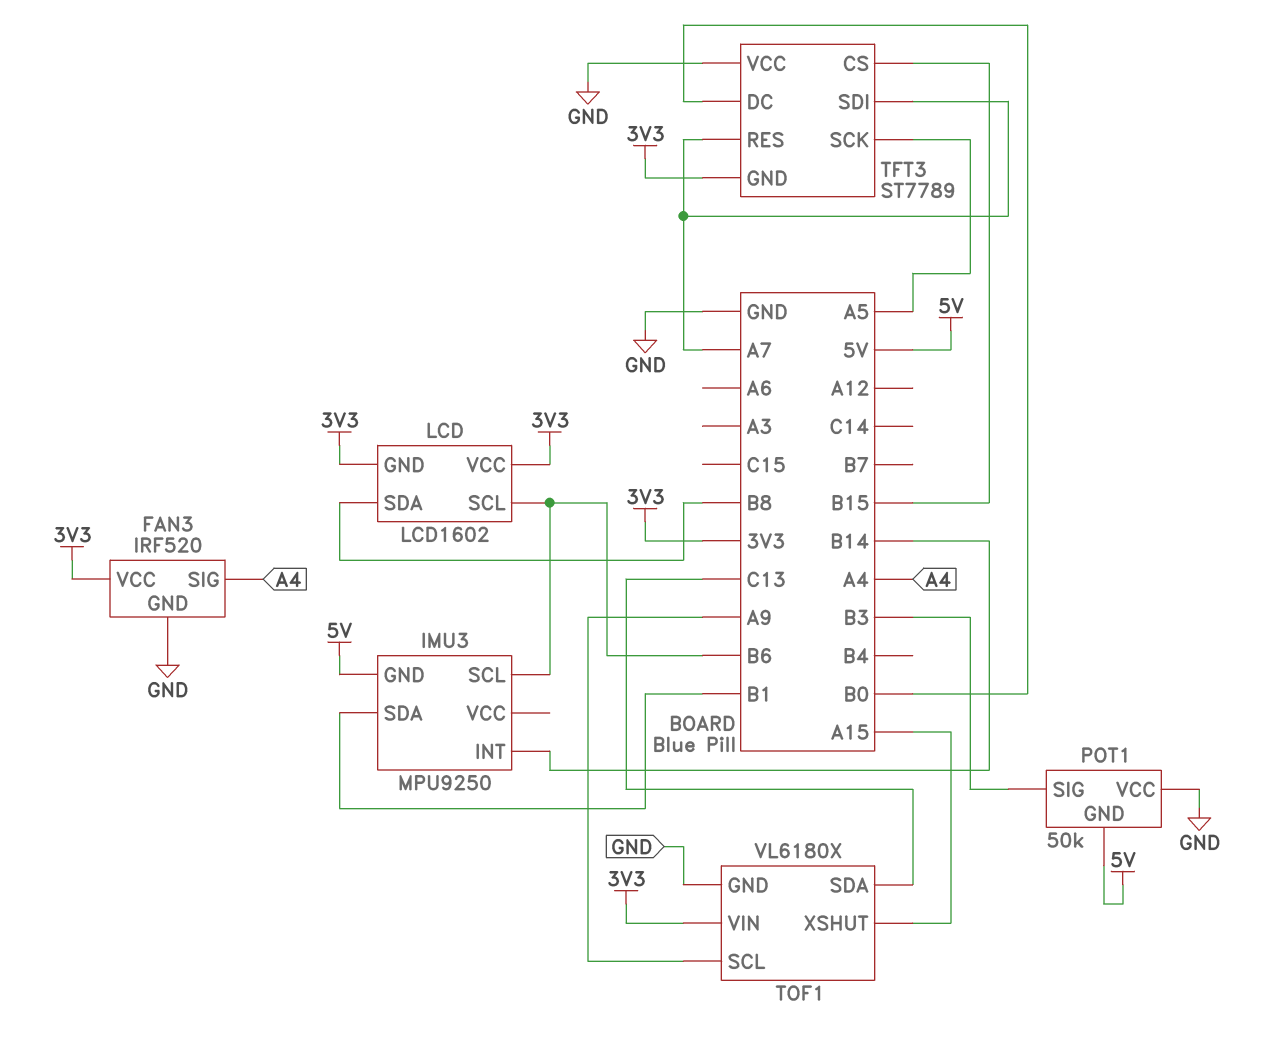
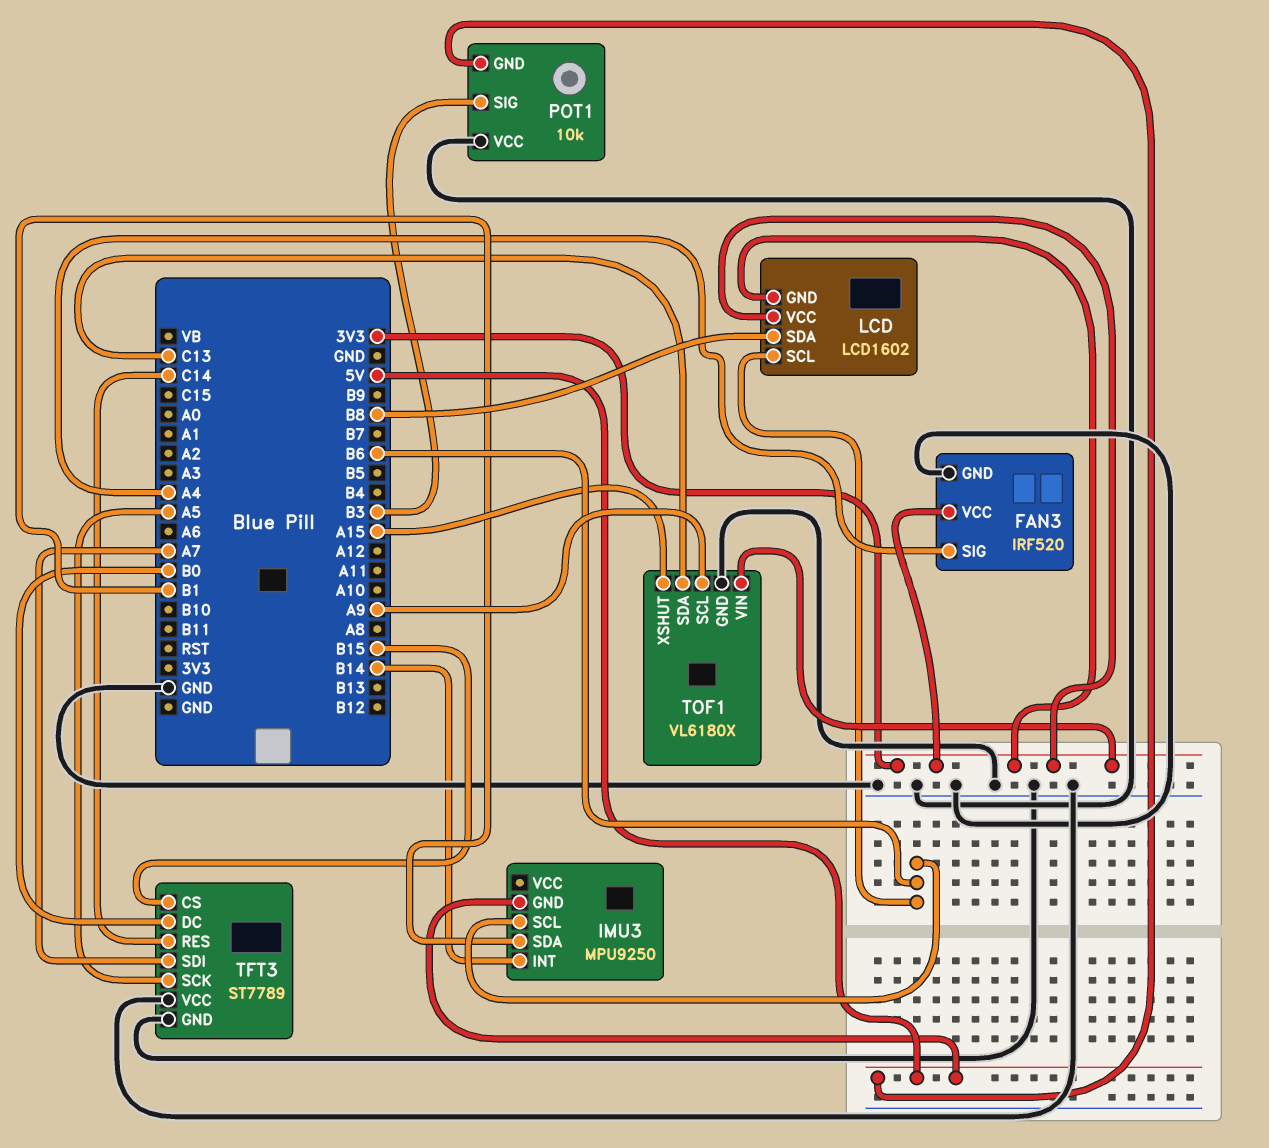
POT1: 50k -> 10k
TFT3 pin GND: 3V3 -> GND
TFT3 pin RES: A7 -> C14

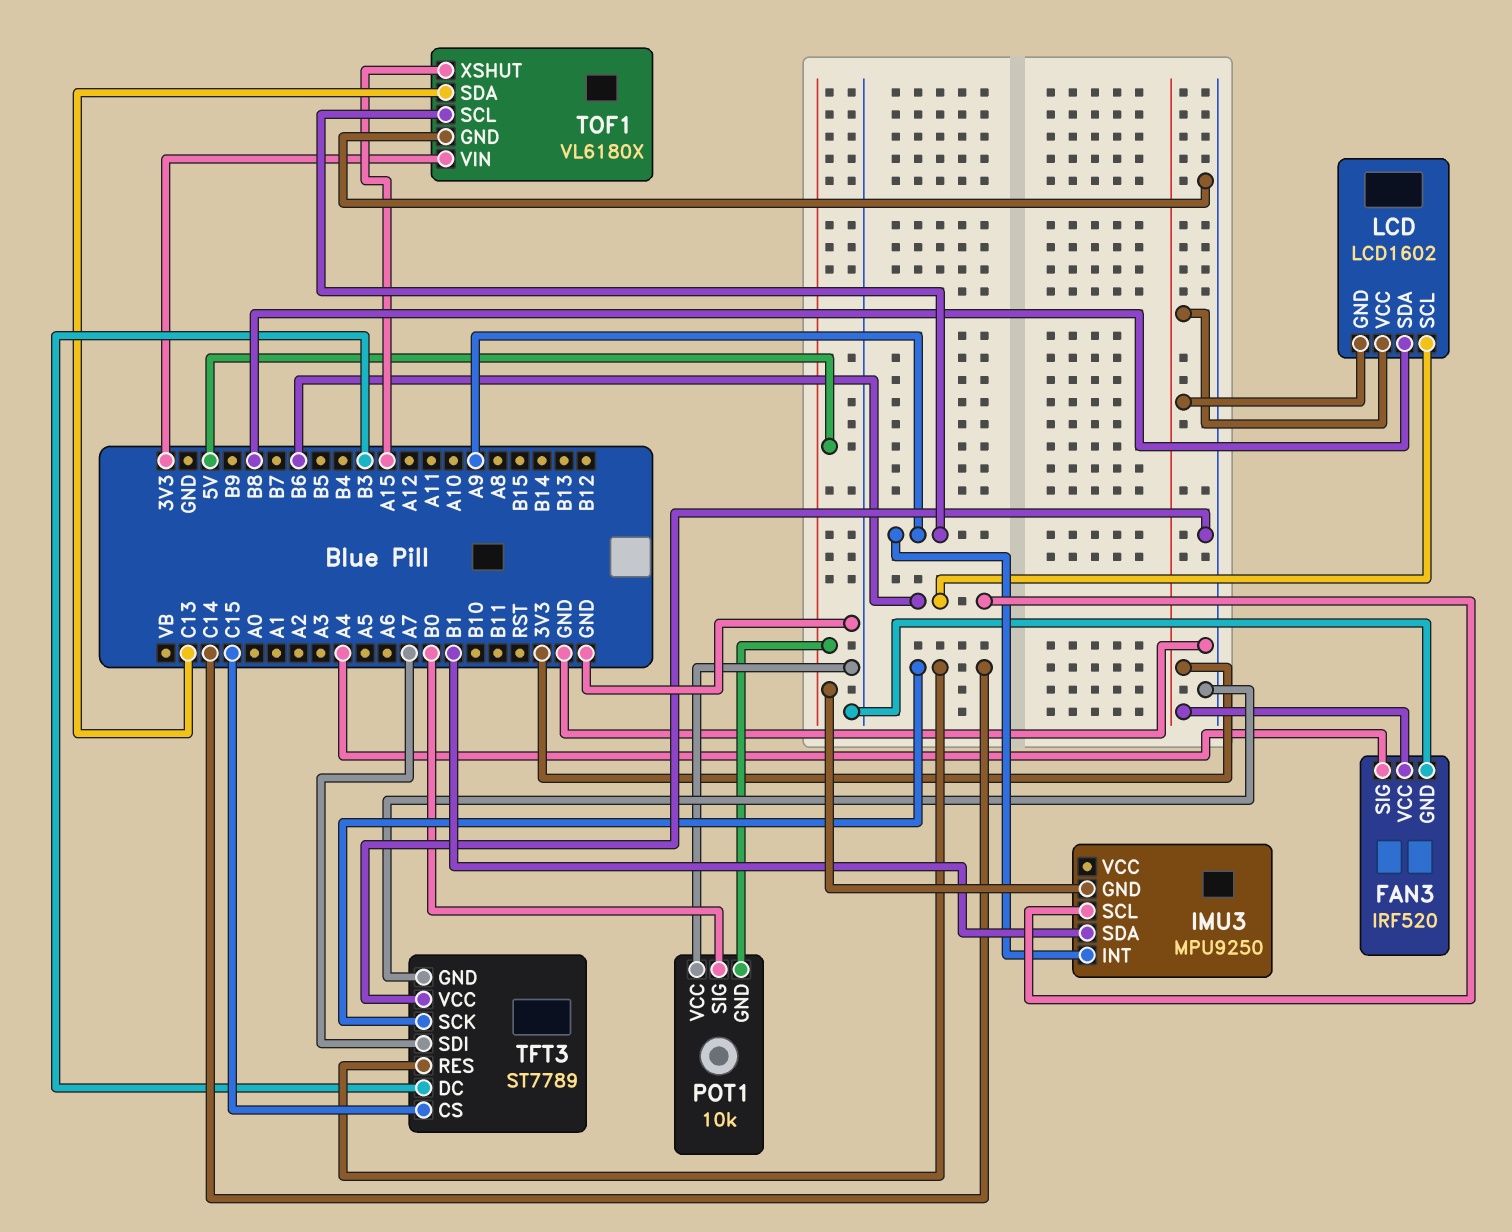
IMU3 pin INT: B14 -> A9
POT1 pin SIG: B3 -> B0
TFT3 pin CS: B15 -> C15
TFT3 pin DC: B0 -> B3
TFT3 pin SCK: A5 -> C14

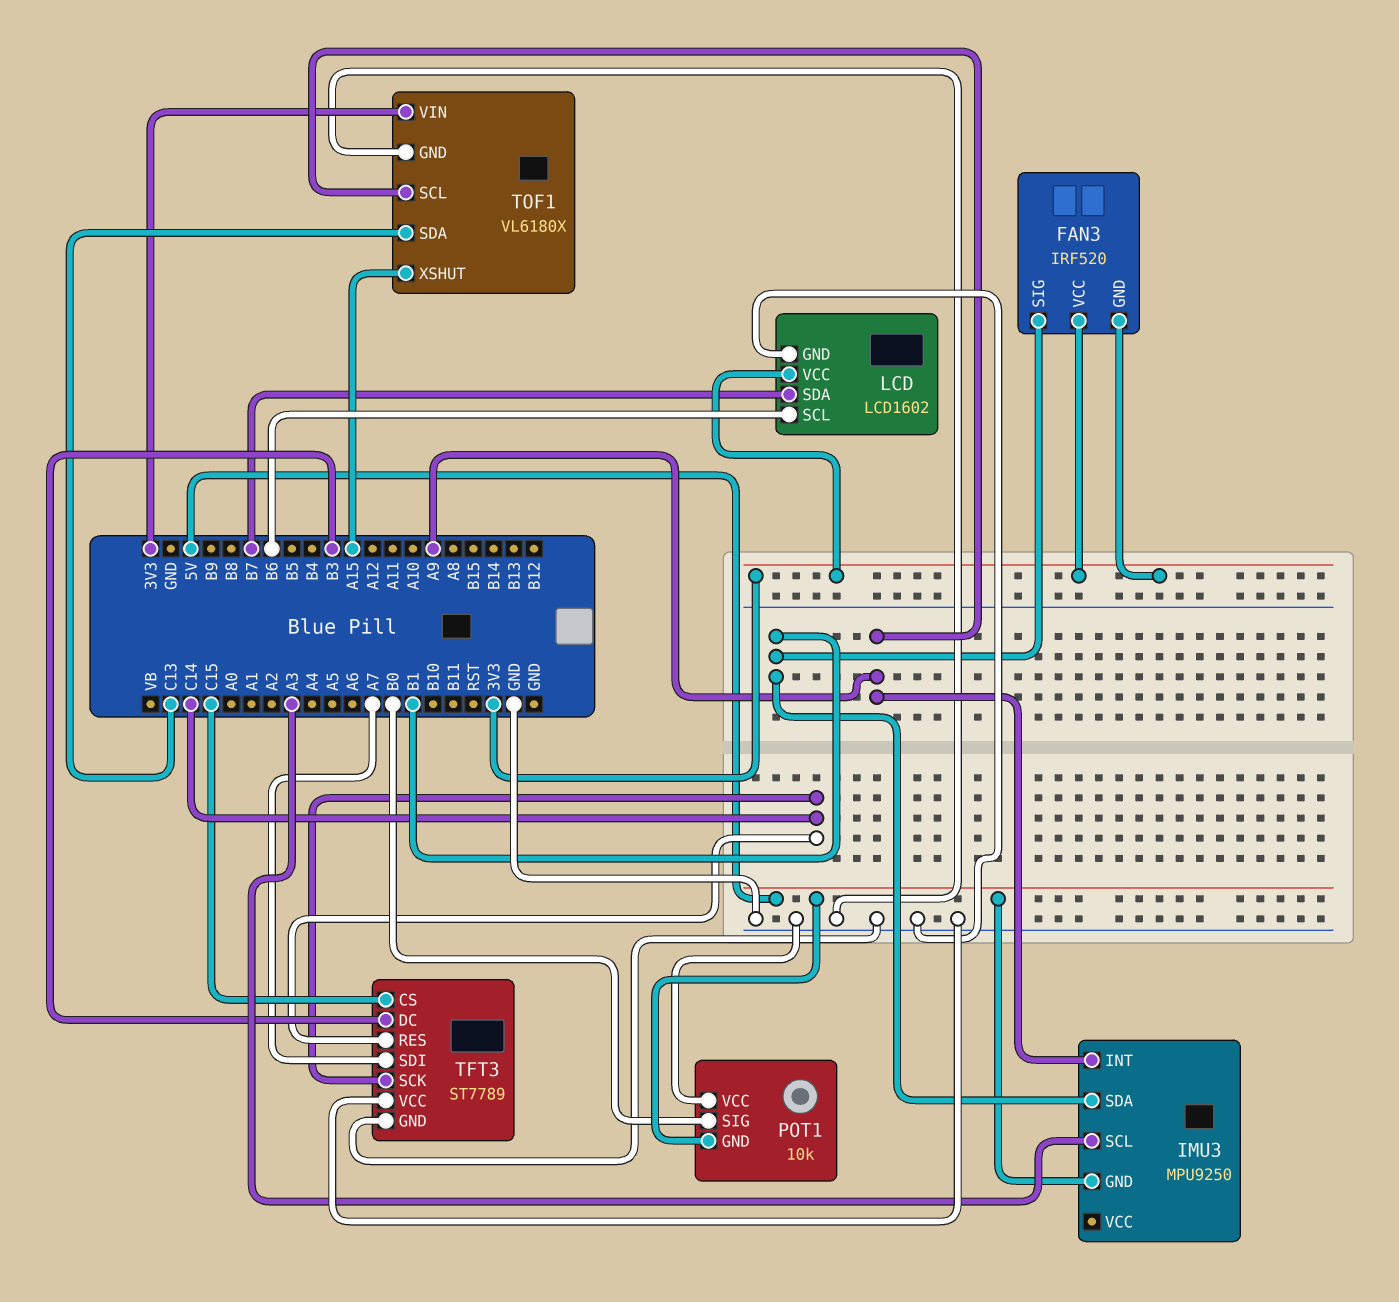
FAN3 pin GND: GND -> 3V3
FAN3 pin SIG: A4 -> B1
IMU3 pin SCL: B6 -> A3
LCD pin GND: 3V3 -> GND
LCD pin SDA: B8 -> B7

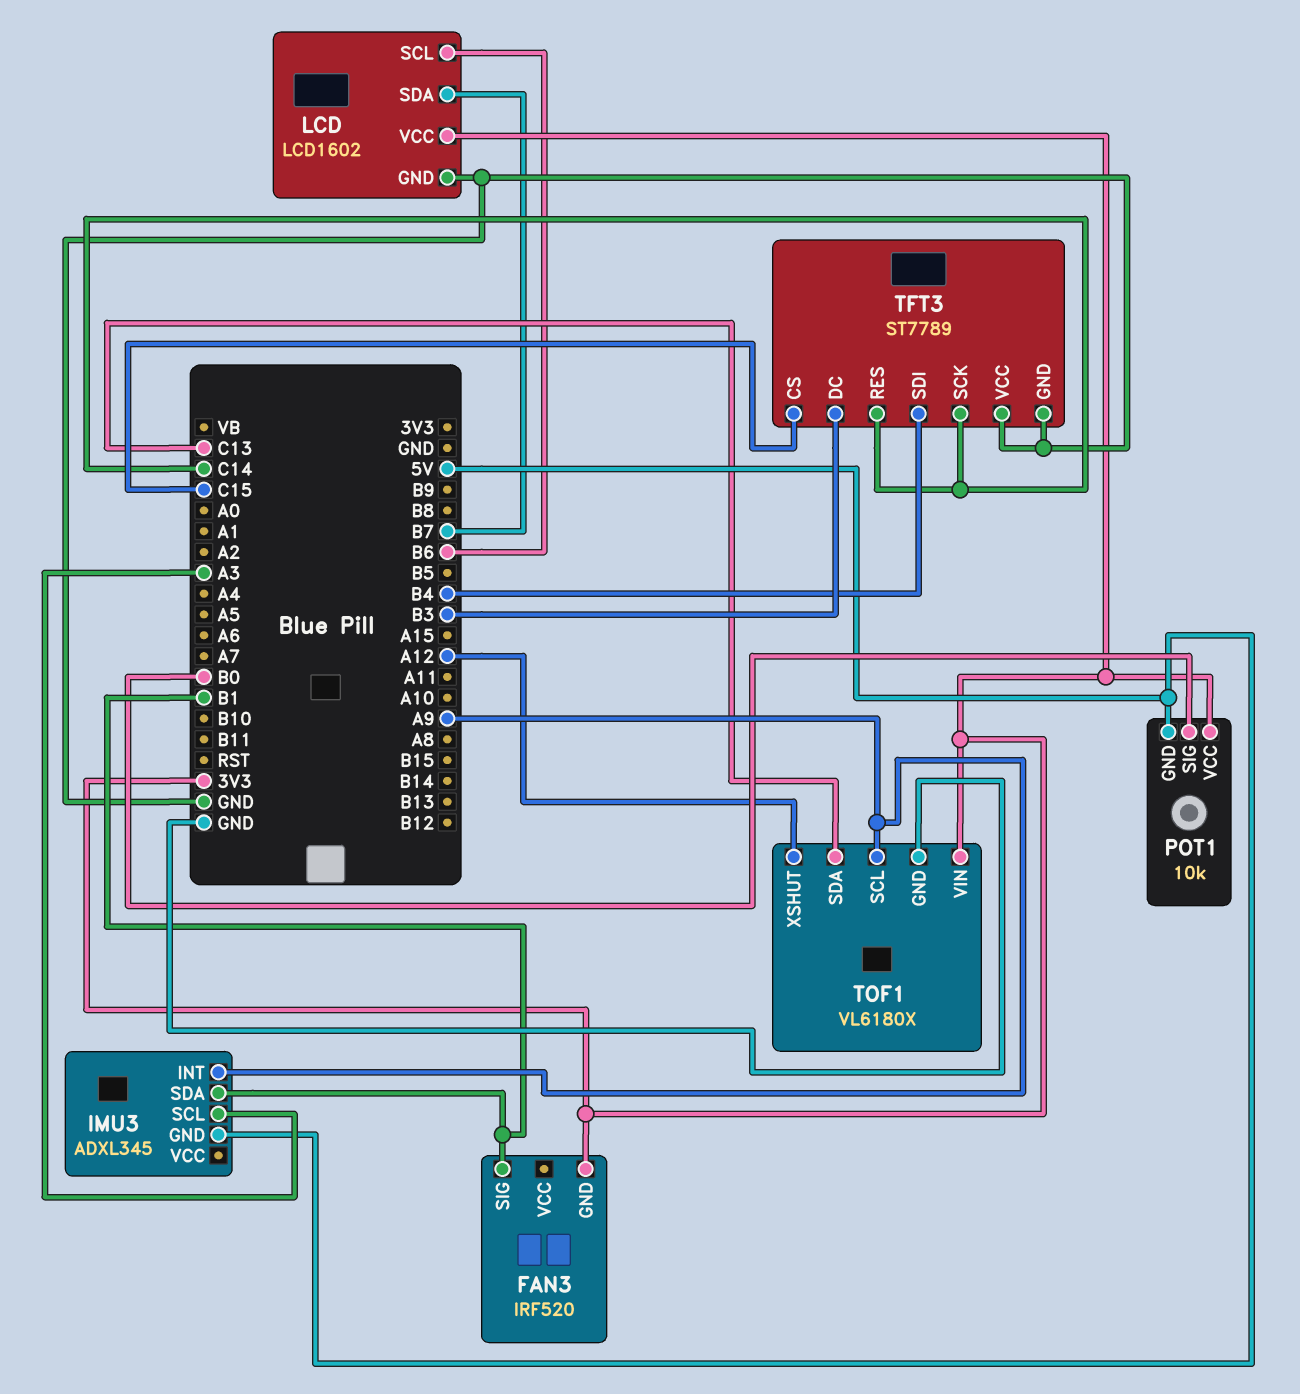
FAN3 pin VCC: 3V3 -> none
IMU3: MPU9250 -> ADXL345
POT1 pin VCC: GND -> 3V3
TFT3 pin SDI: A7 -> B4
TOF1 pin XSHUT: A15 -> A12

